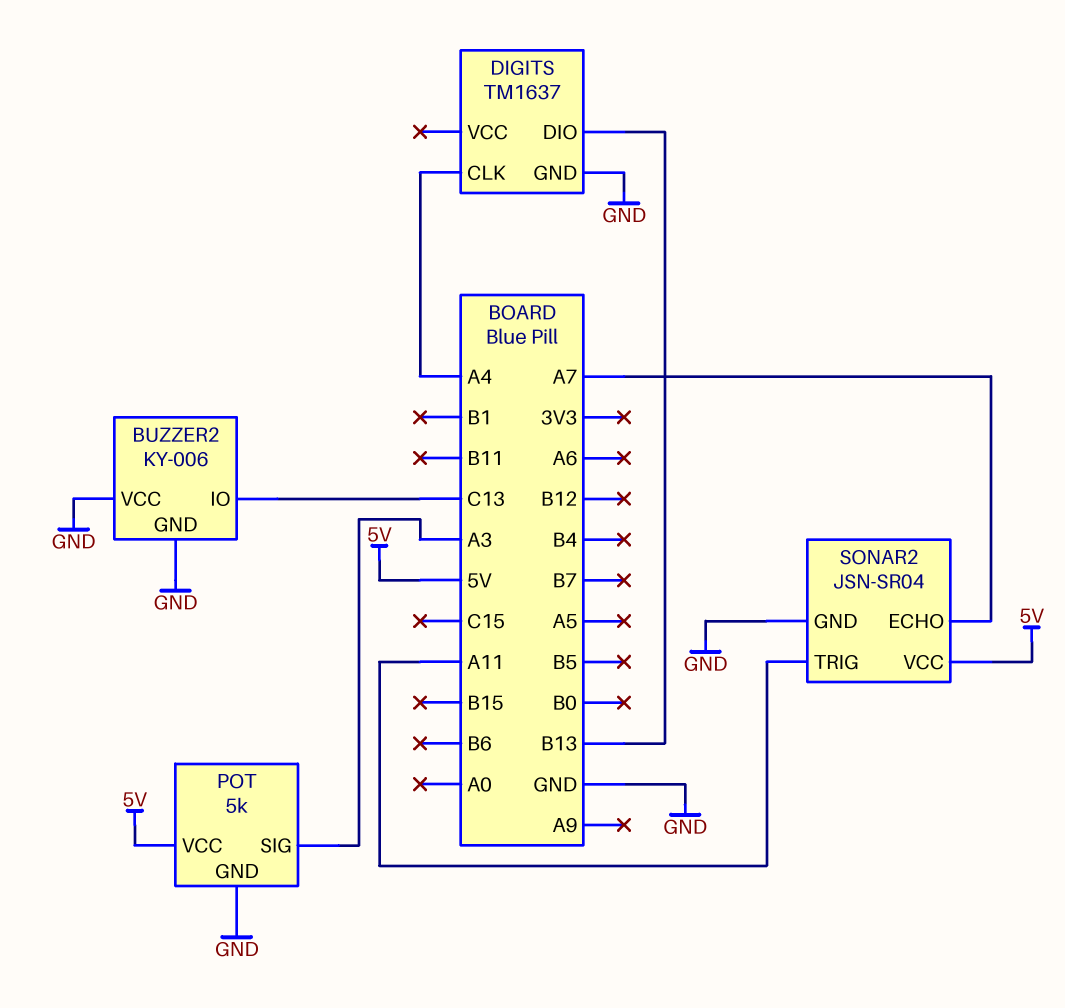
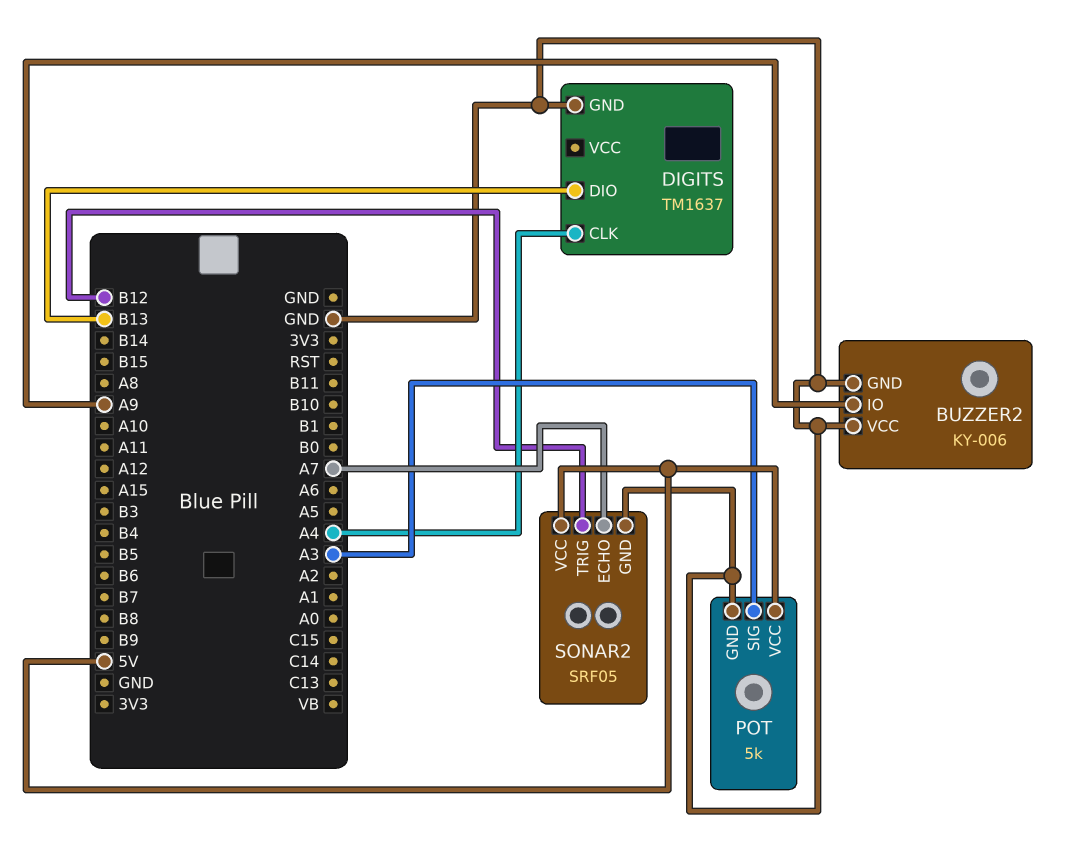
BUZZER2 pin IO: C13 -> A9
SONAR2: JSN-SR04 -> SRF05
SONAR2 pin TRIG: A11 -> B12

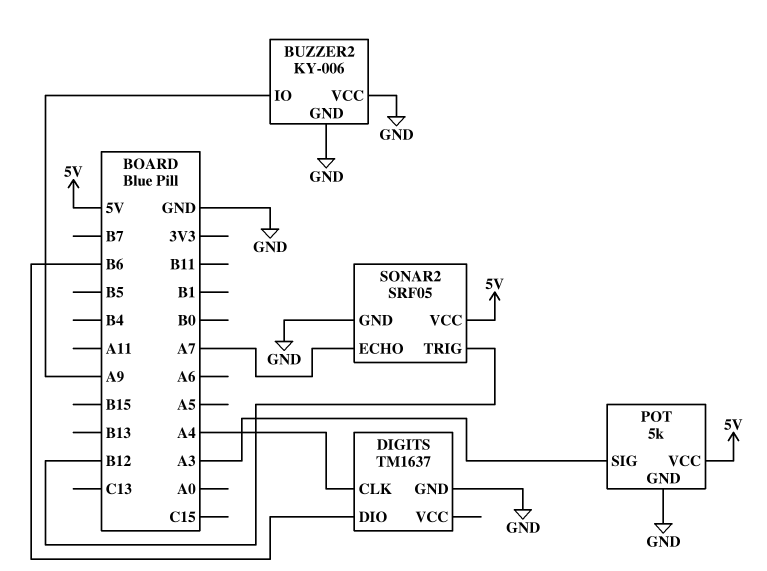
DIGITS pin DIO: B13 -> B6

